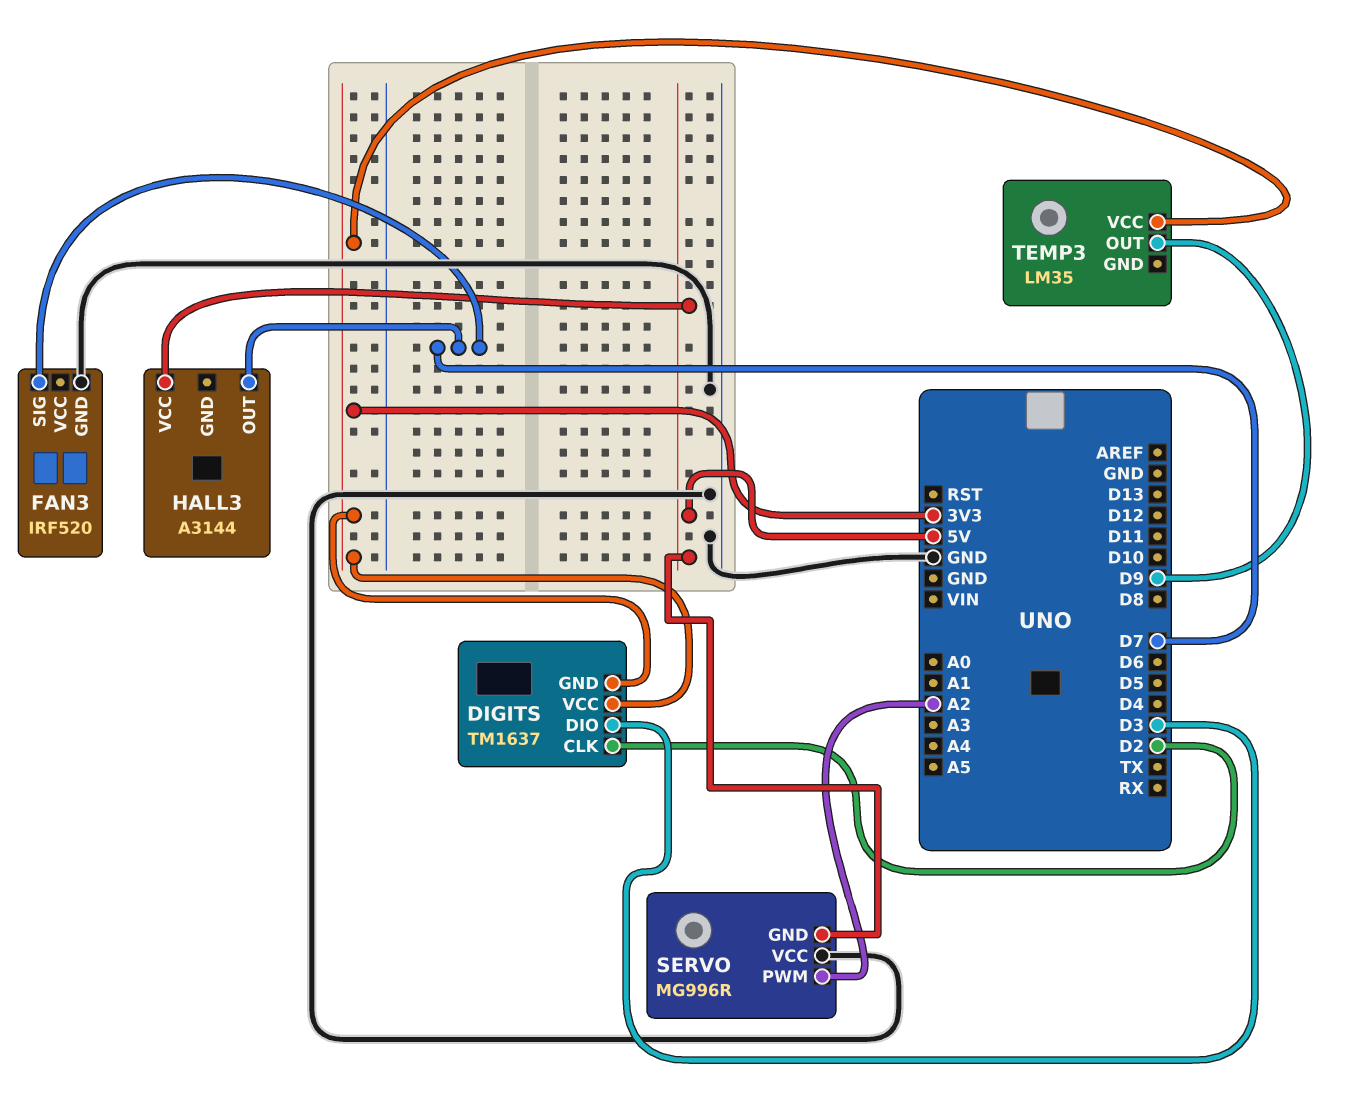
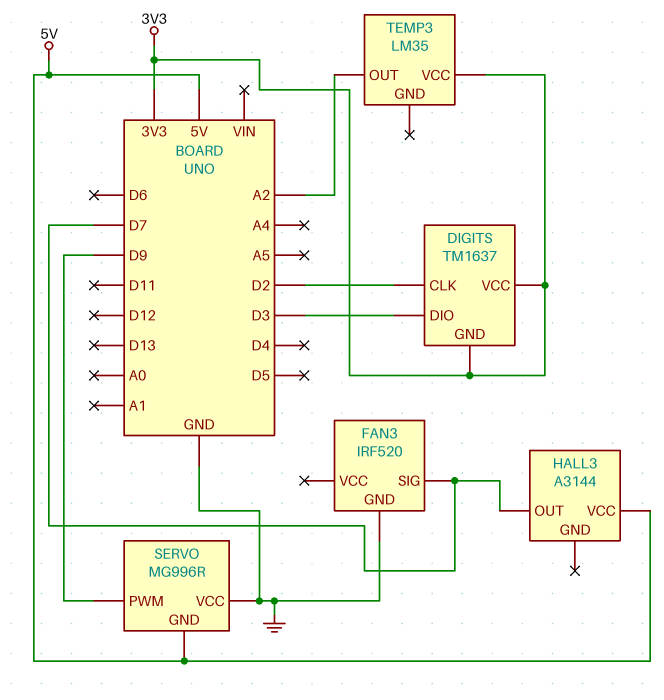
SERVO pin PWM: A2 -> D9
TEMP3 pin OUT: D9 -> A2

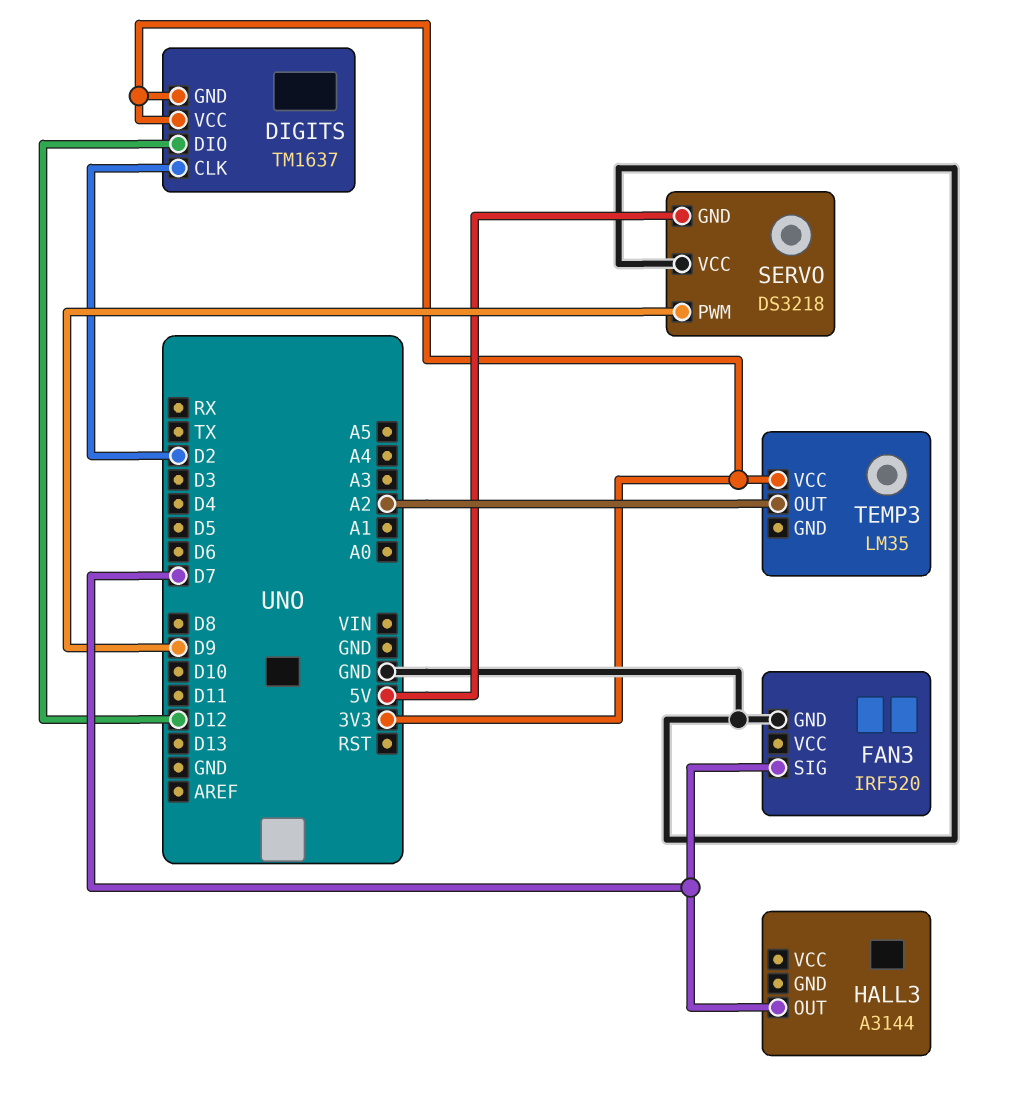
DIGITS pin DIO: D3 -> D12
HALL3 pin VCC: 5V -> none
SERVO: MG996R -> DS3218

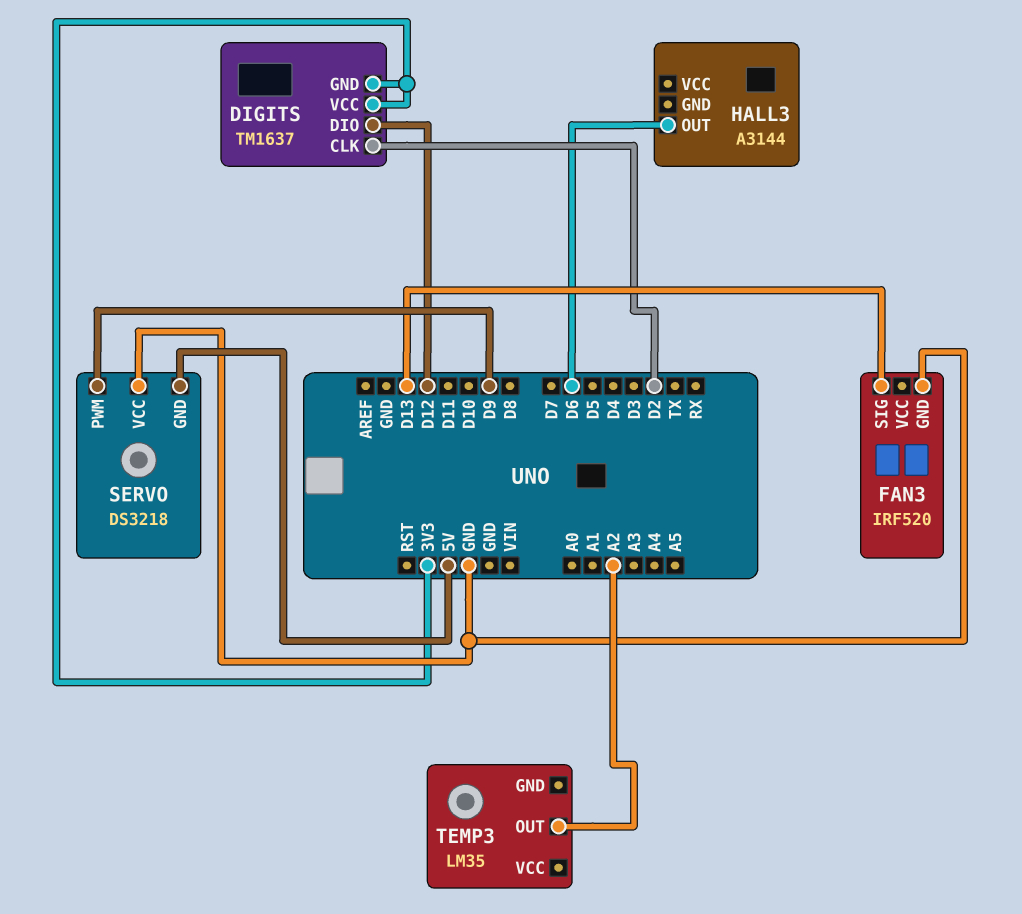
FAN3 pin SIG: D7 -> D13
HALL3 pin OUT: D7 -> D6
TEMP3 pin VCC: 3V3 -> none

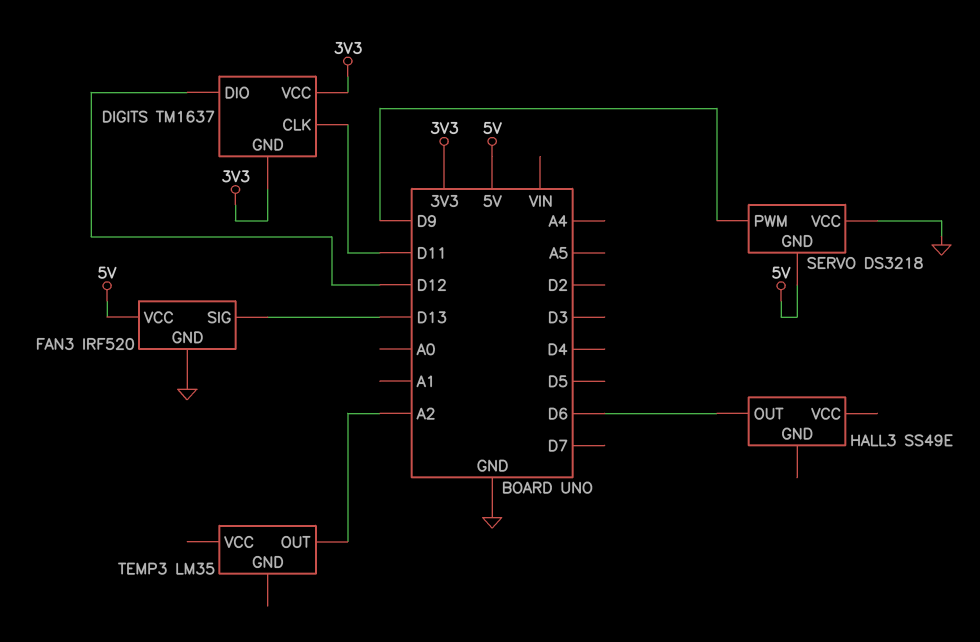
DIGITS pin CLK: D2 -> D11
FAN3 pin VCC: none -> 5V
HALL3: A3144 -> SS49E

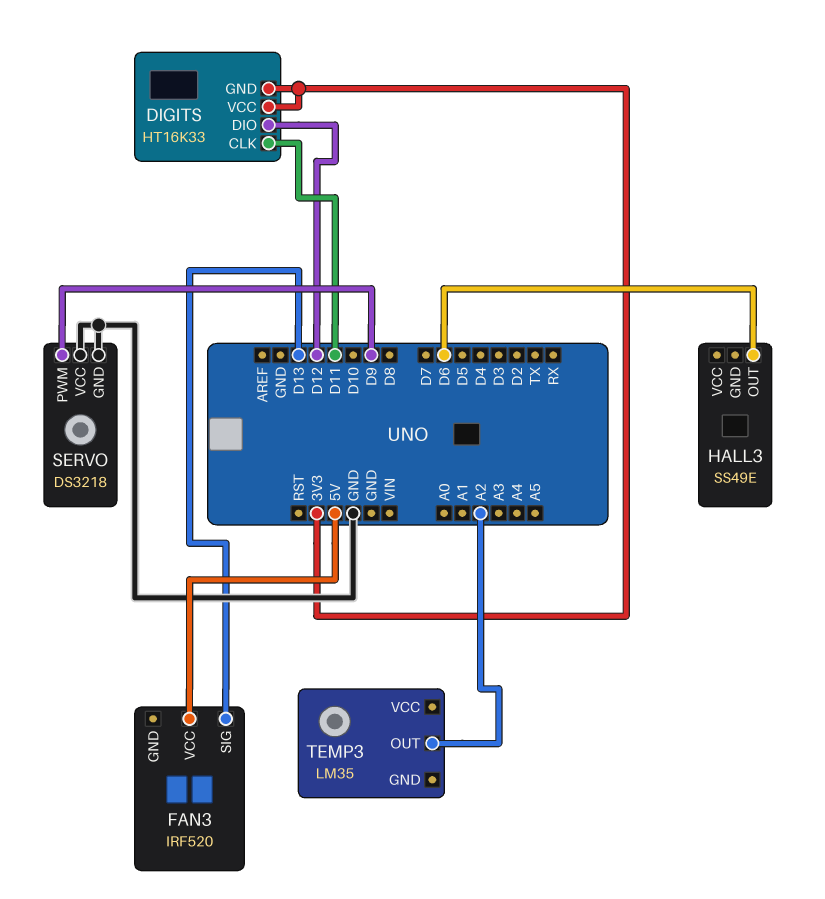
DIGITS: TM1637 -> HT16K33
FAN3 pin GND: GND -> none
SERVO pin GND: 5V -> GND

